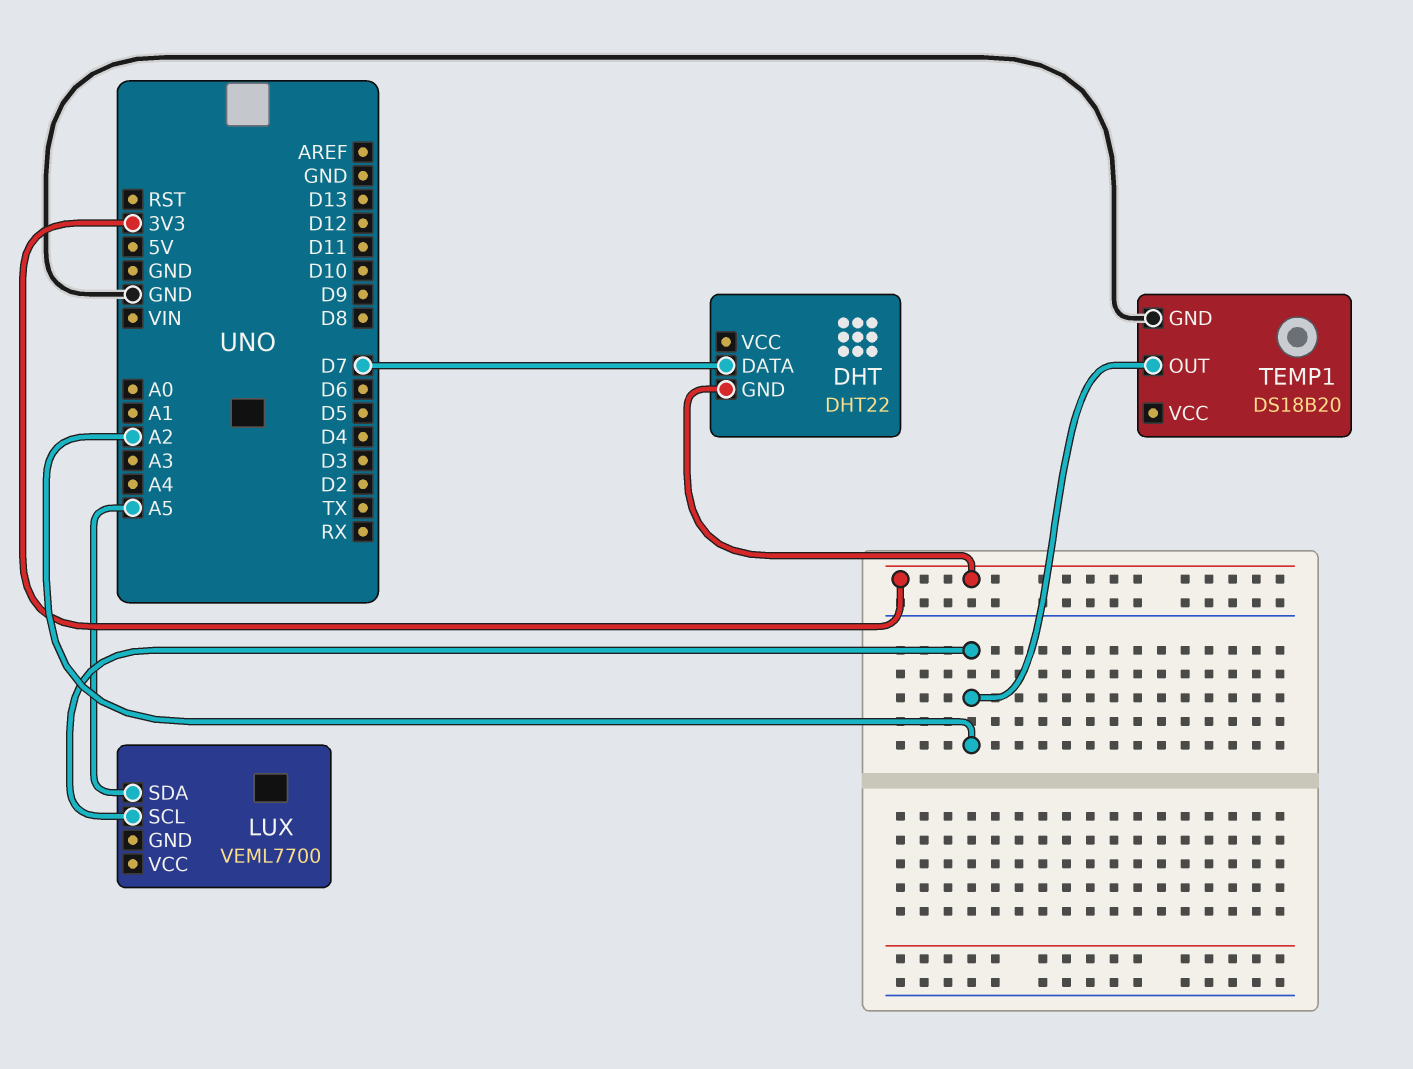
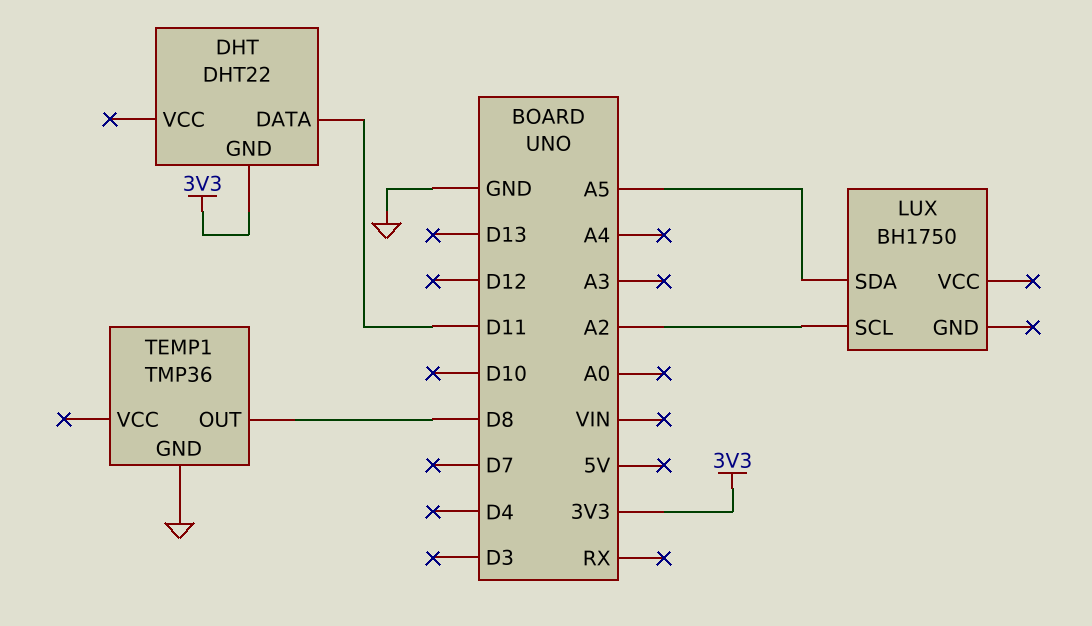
DHT pin DATA: D7 -> D11
LUX: VEML7700 -> BH1750
TEMP1: DS18B20 -> TMP36
TEMP1 pin OUT: A2 -> D8

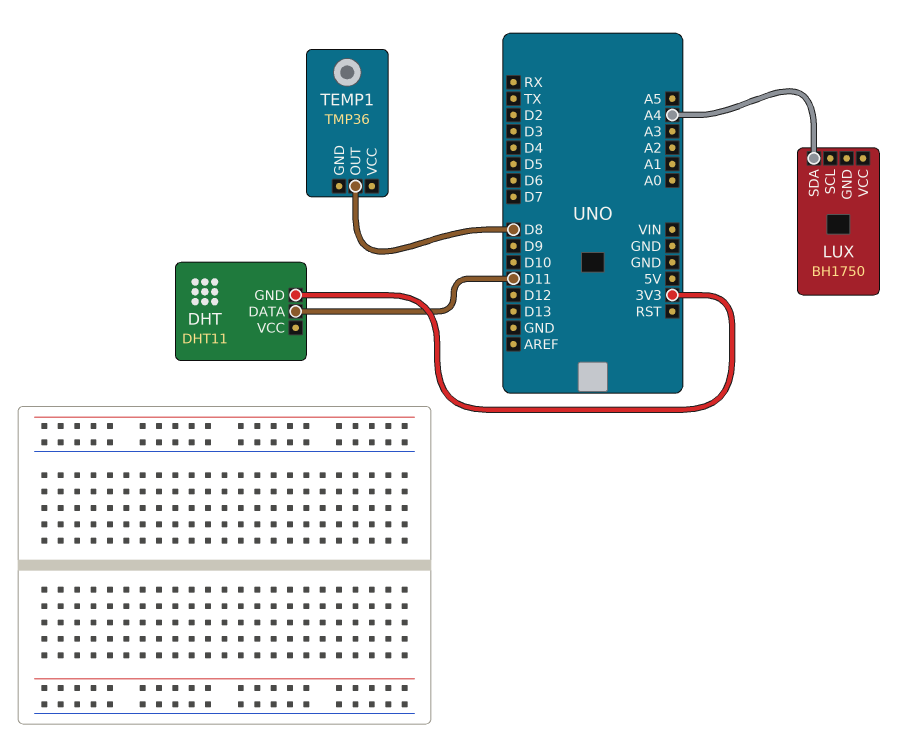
DHT: DHT22 -> DHT11
LUX pin SCL: A2 -> none
LUX pin SDA: A5 -> A4
TEMP1 pin GND: GND -> none

